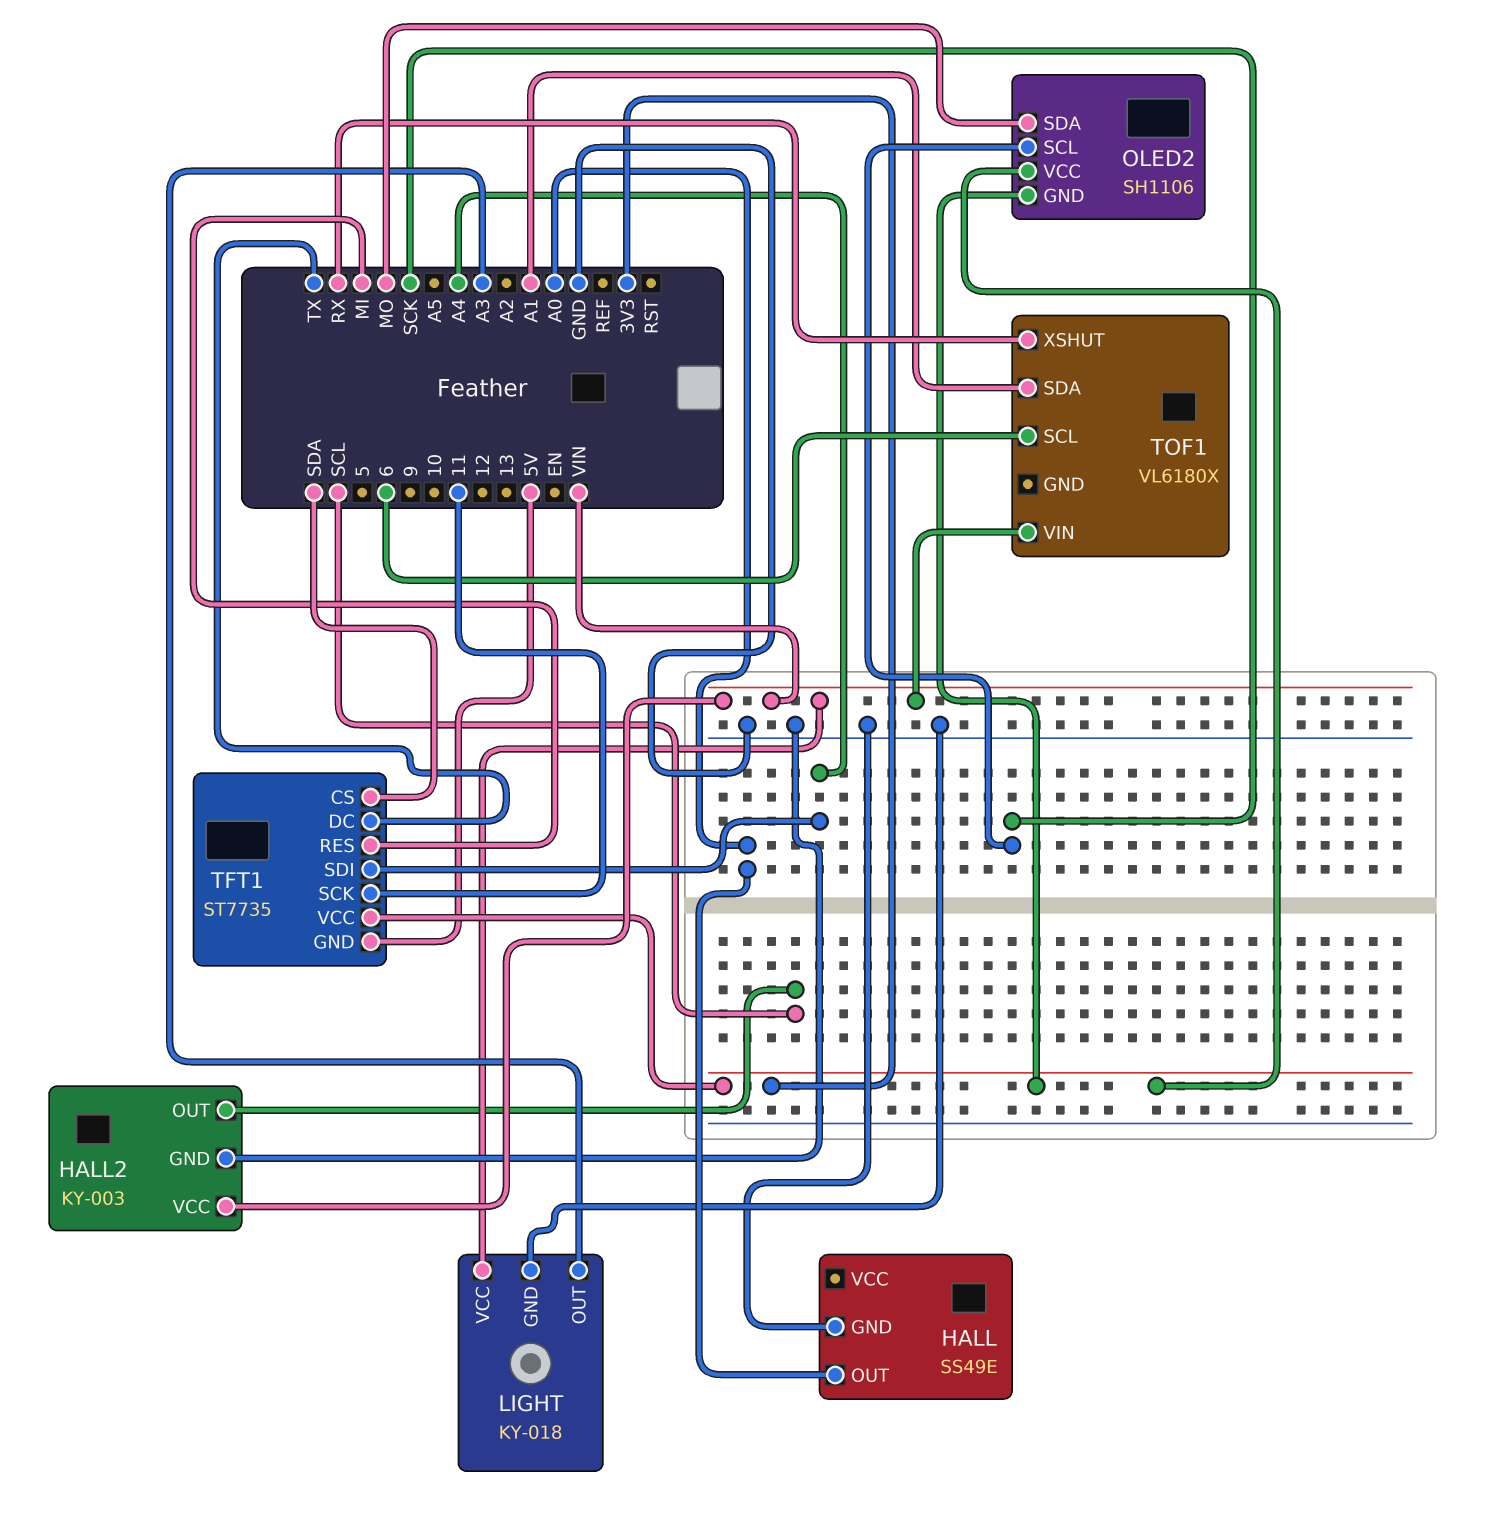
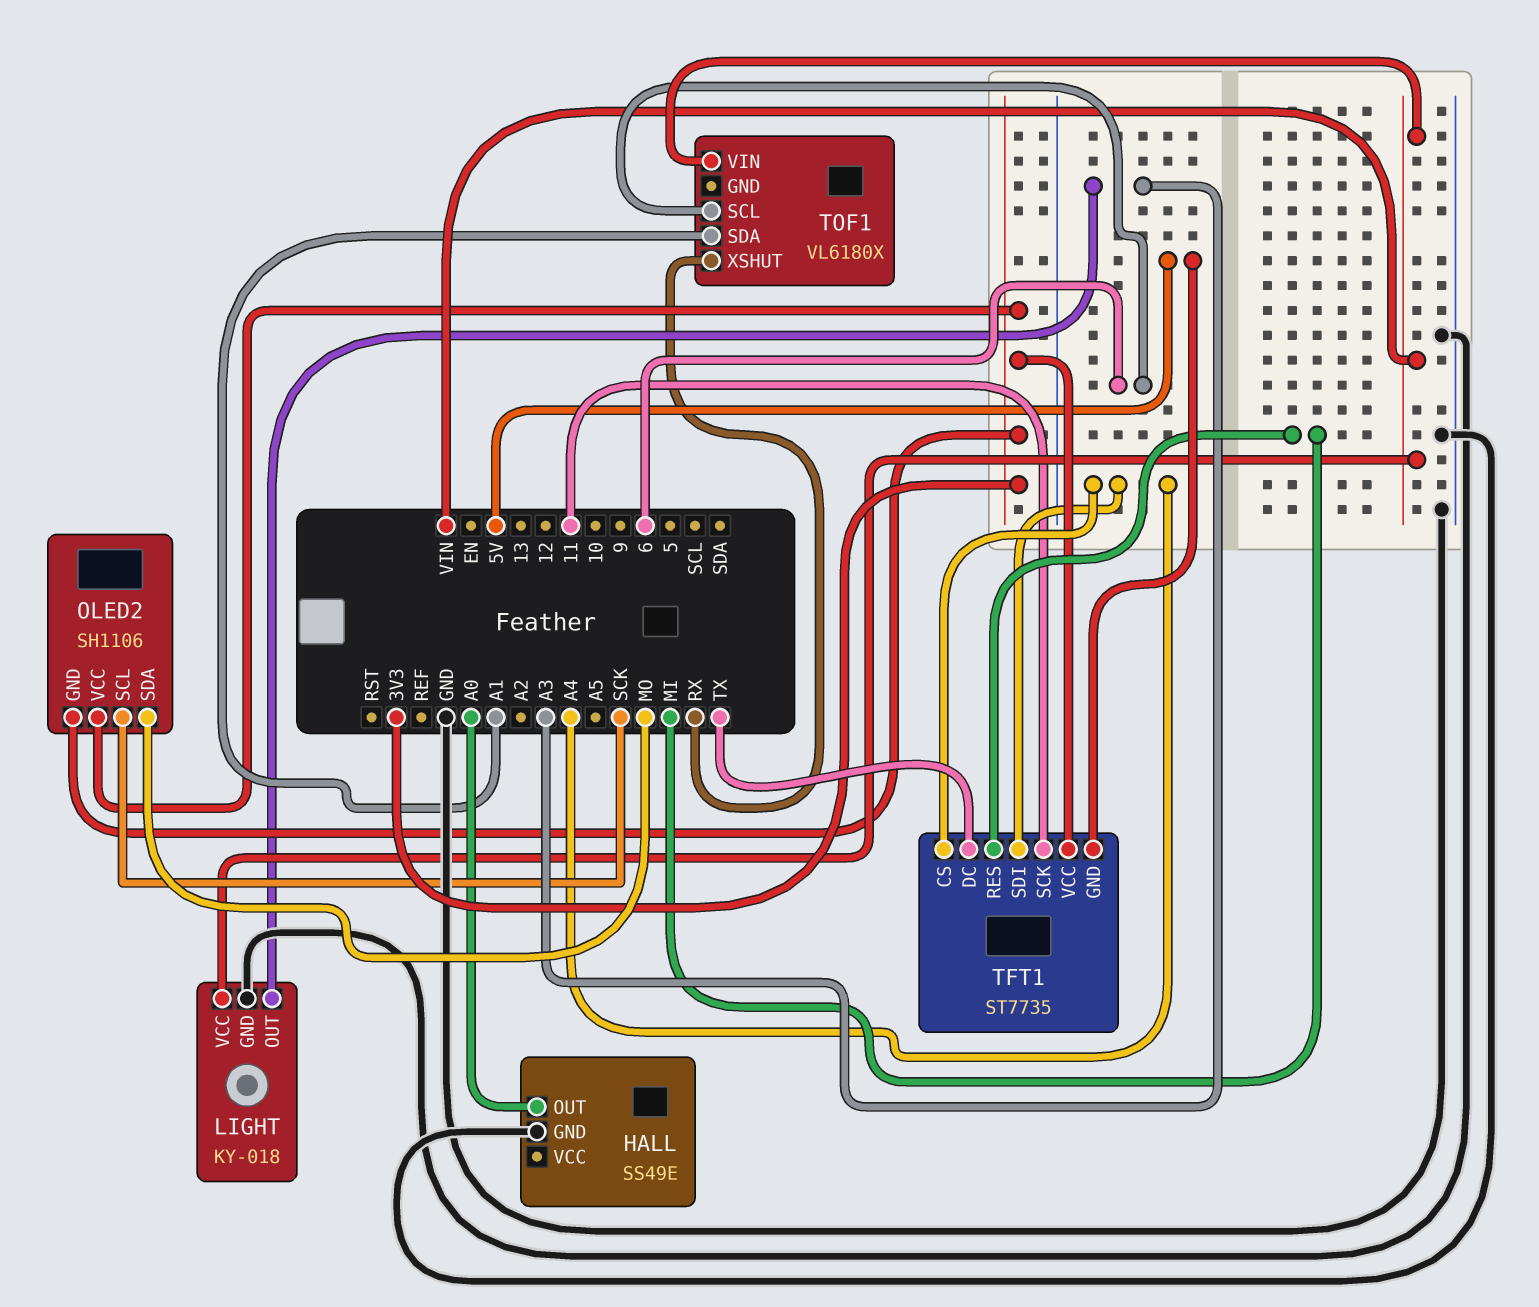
HALL2: KY-003 -> none
HALL2 pin GND: GND -> none
HALL2 pin OUT: SCL -> none
HALL2 pin VCC: VIN -> none
TFT1 pin CS: SDA -> A4

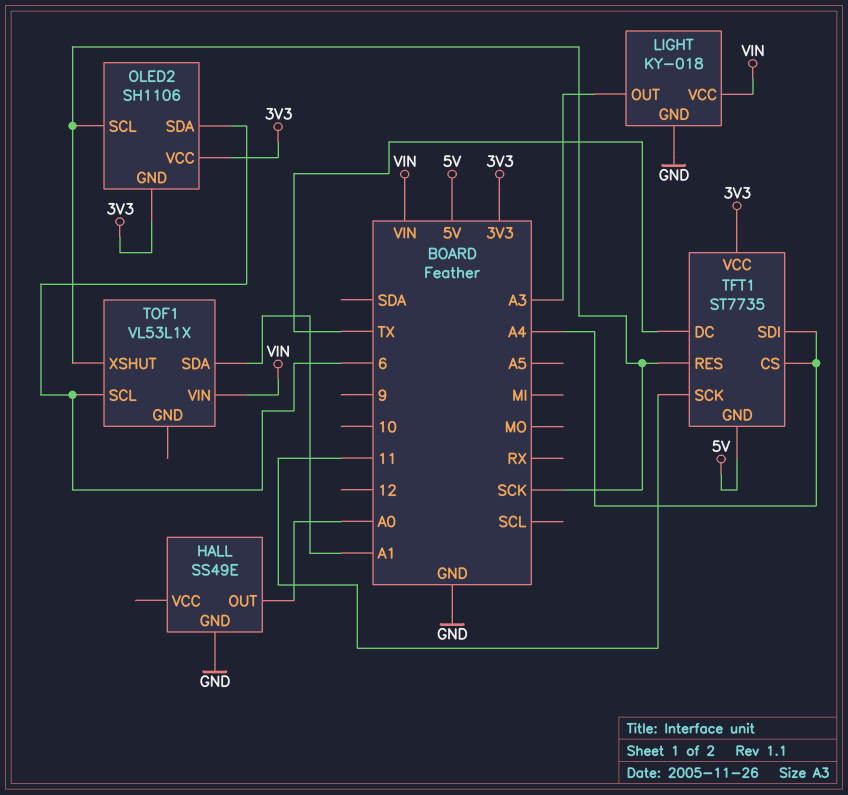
OLED2 pin SDA: MO -> 6
TFT1 pin RES: MI -> SCK
TOF1: VL6180X -> VL53L1X
TOF1 pin XSHUT: RX -> SCK

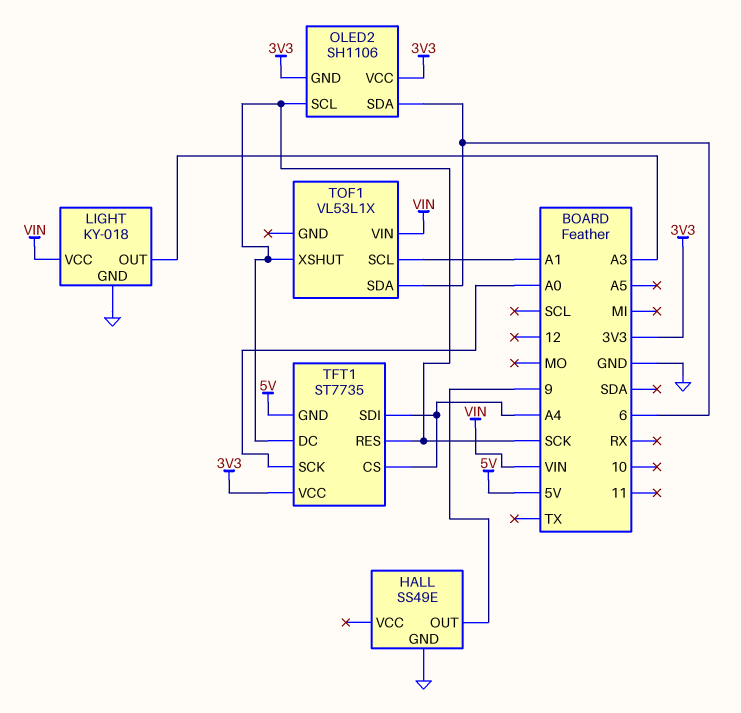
HALL pin OUT: A0 -> 9
TFT1 pin DC: TX -> SCK
TFT1 pin SCK: 11 -> A0
TOF1 pin SCL: 6 -> A1
TOF1 pin SDA: A1 -> 6

